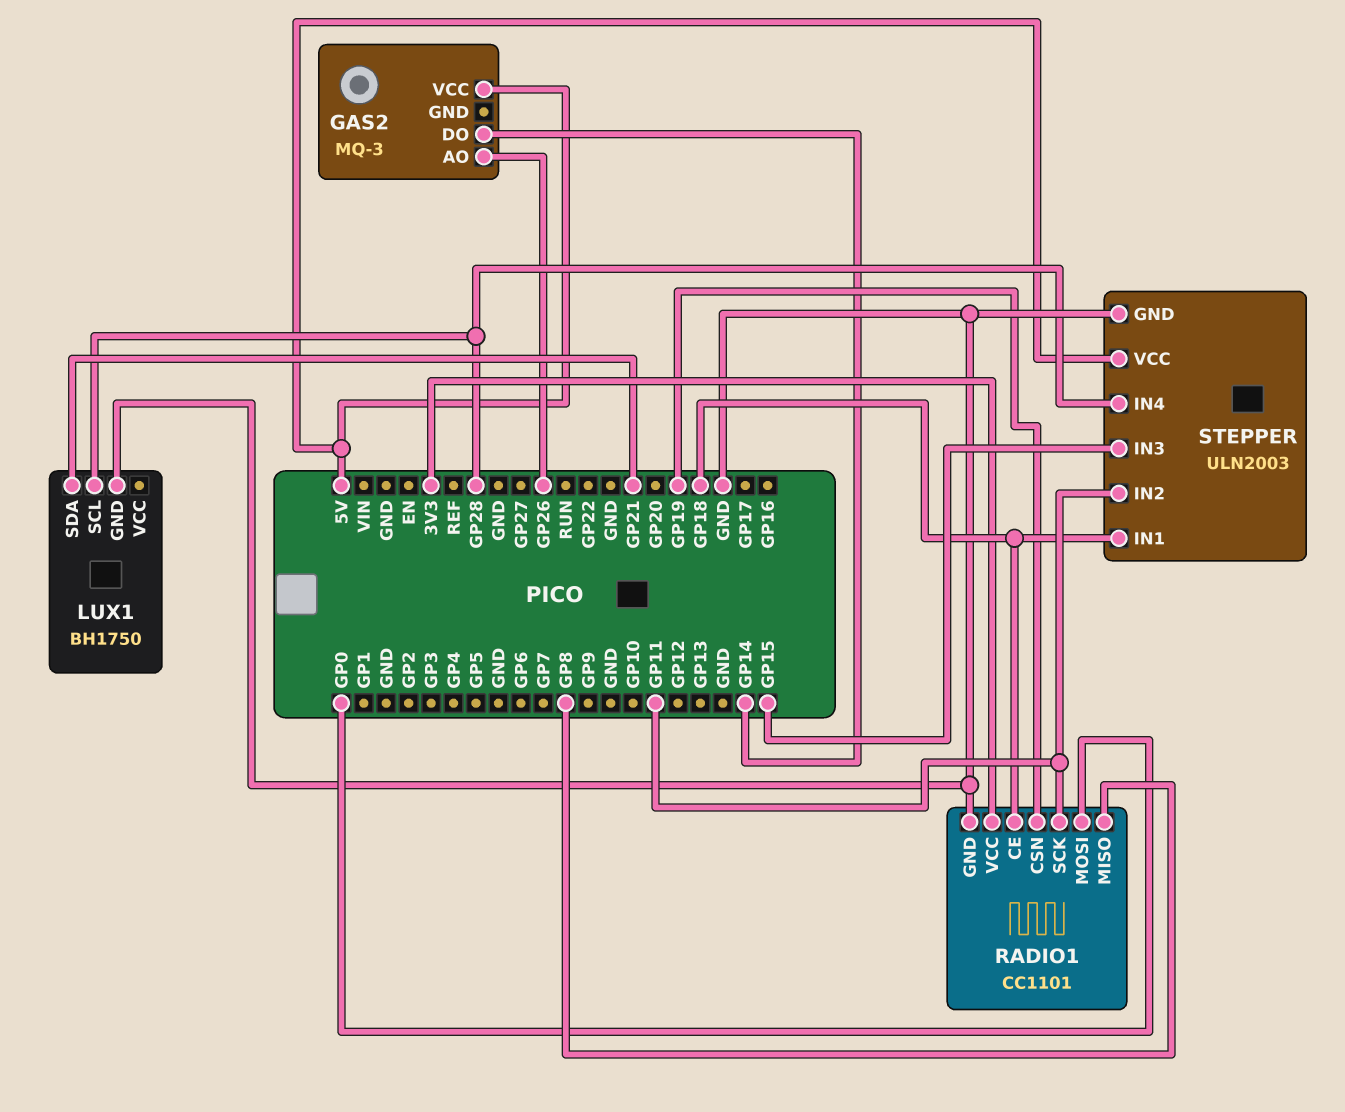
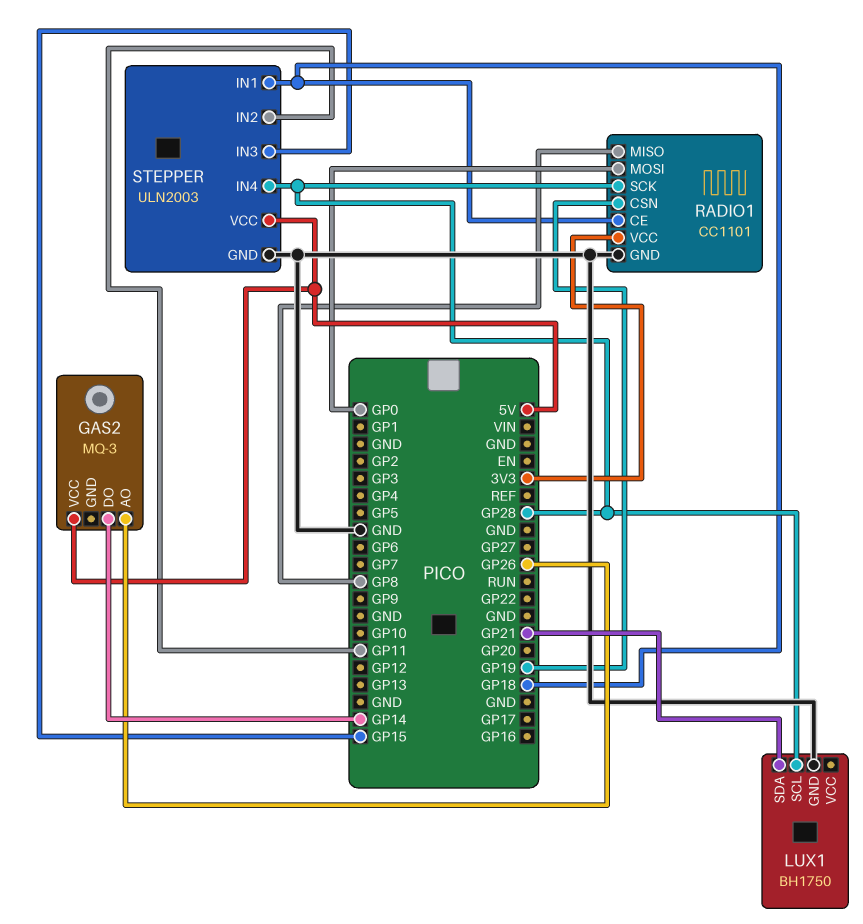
RADIO1 pin SCK: GP11 -> GP28

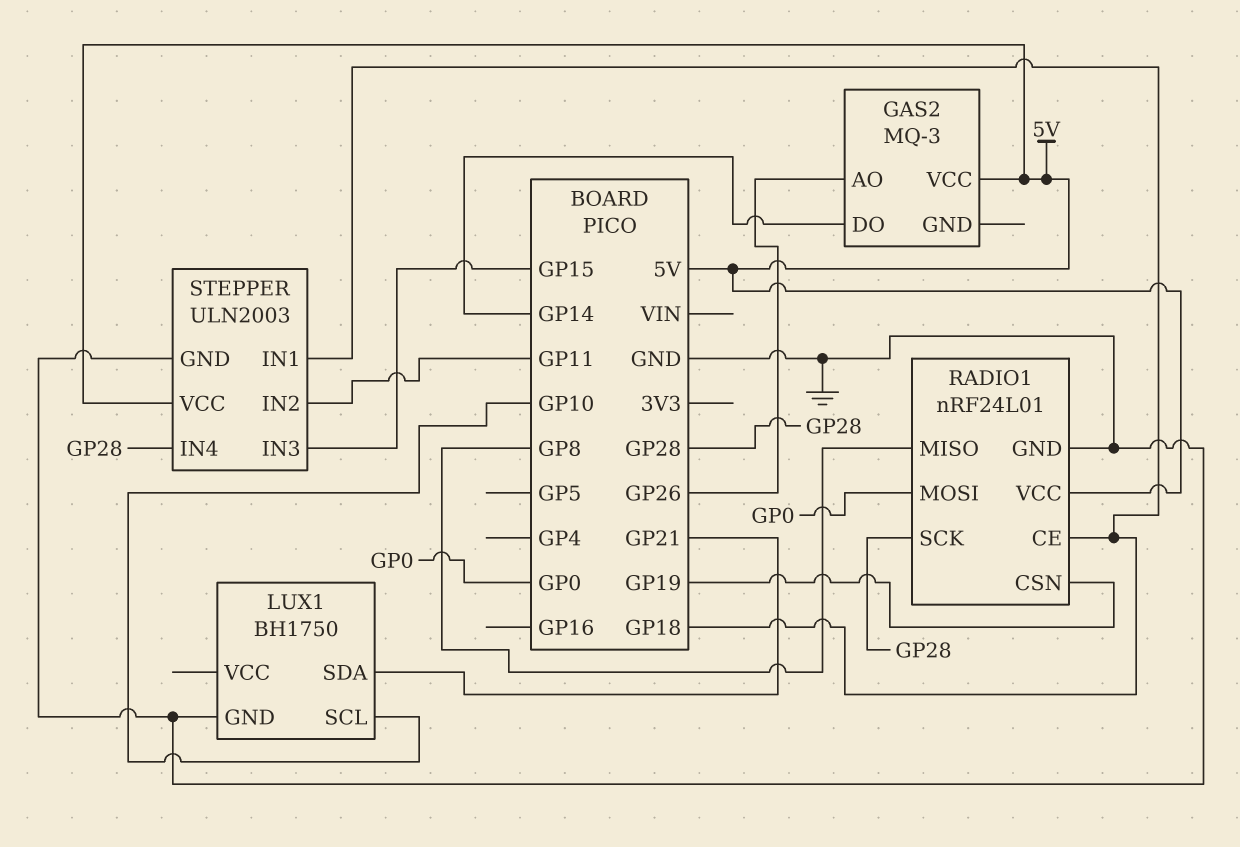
LUX1 pin SCL: GP28 -> GP10
RADIO1: CC1101 -> nRF24L01
RADIO1 pin VCC: 3V3 -> 5V

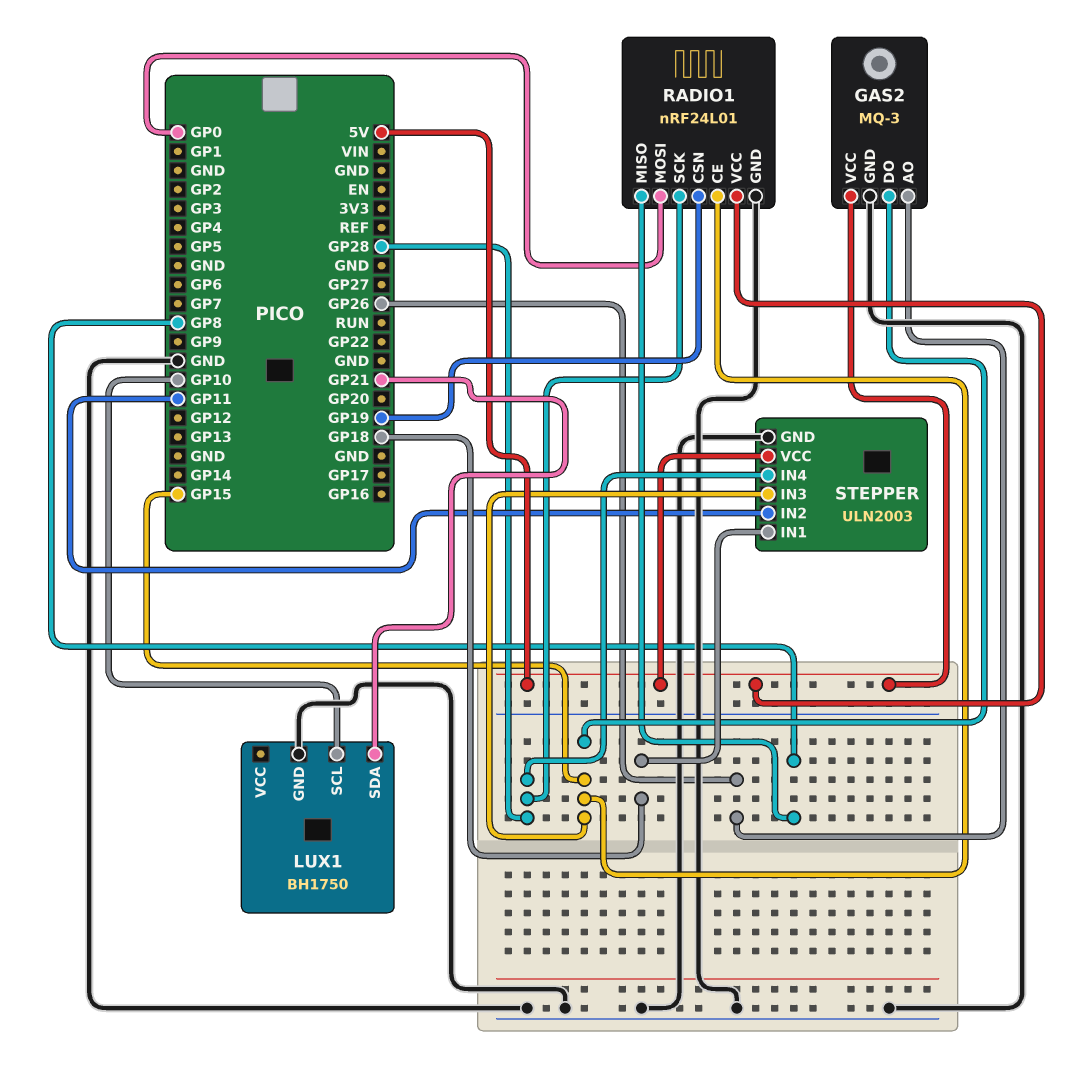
GAS2 pin DO: GP14 -> GP15
GAS2 pin GND: none -> GND
RADIO1 pin CE: GP18 -> GP15

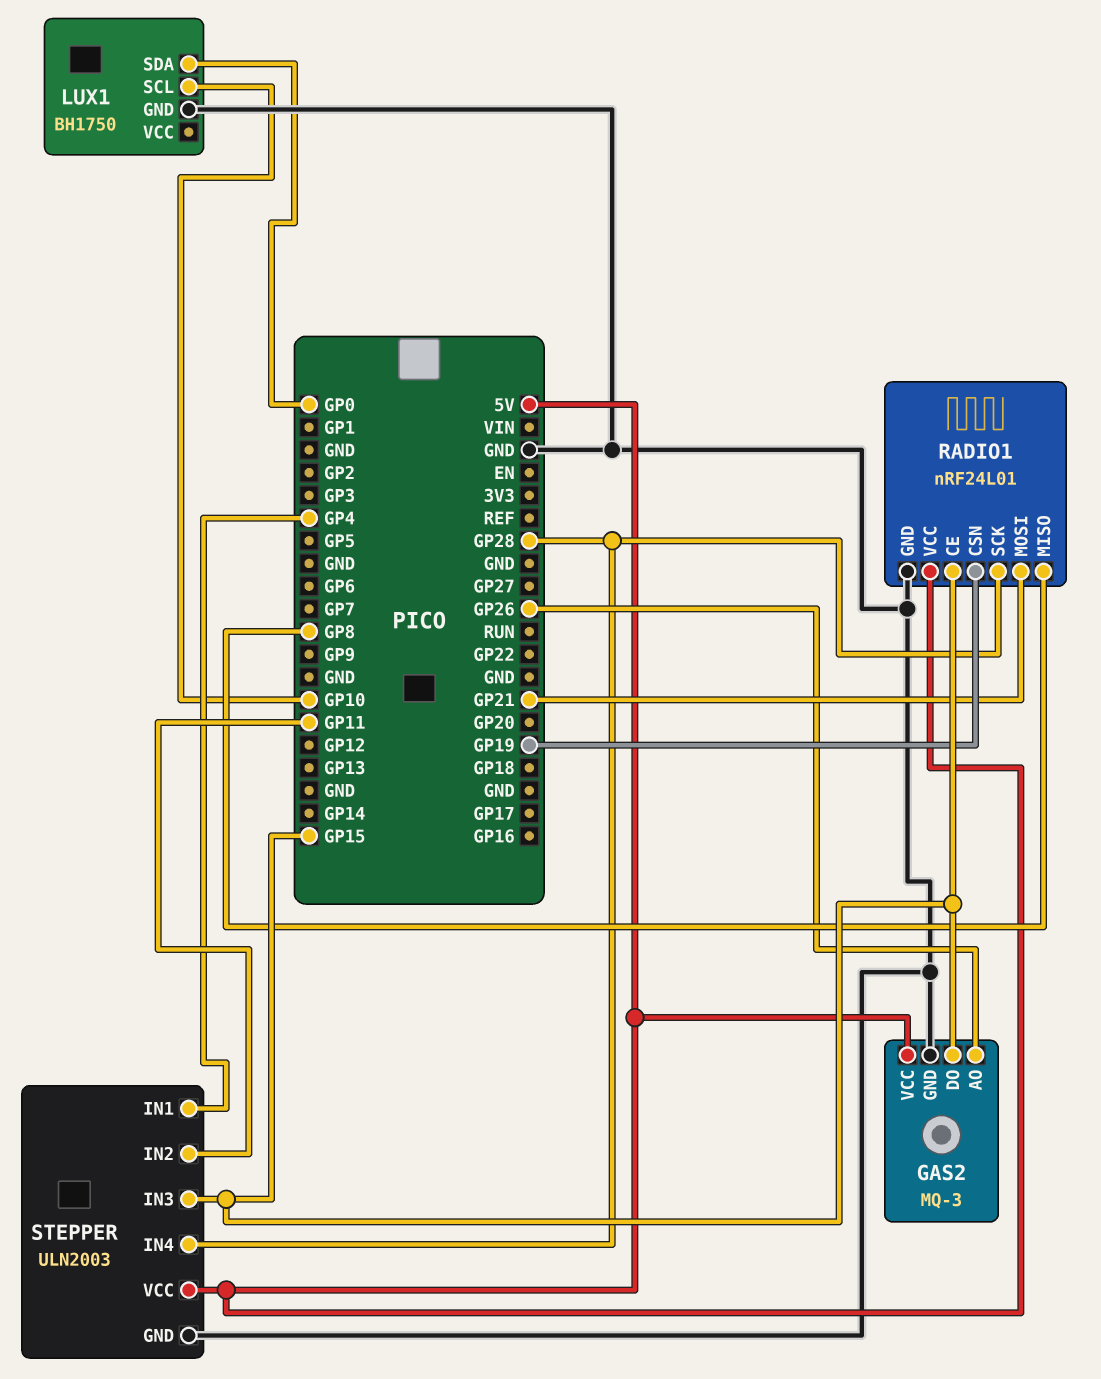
LUX1 pin SDA: GP21 -> GP0
RADIO1 pin MOSI: GP0 -> GP21
STEPPER pin IN1: GP18 -> GP4

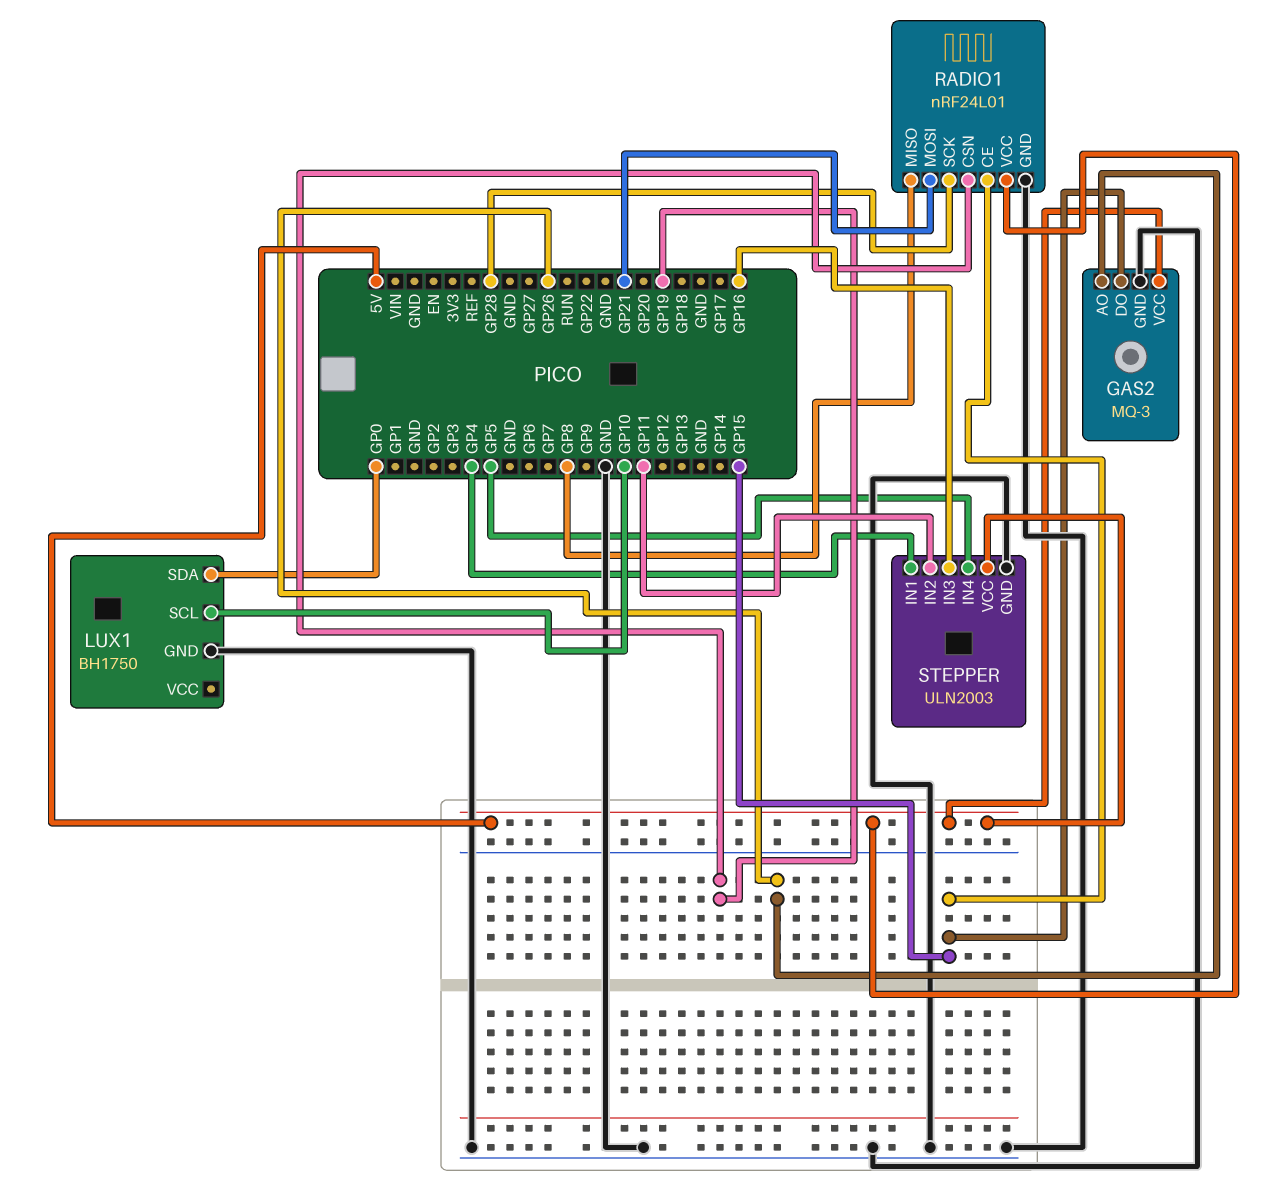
STEPPER pin IN3: GP15 -> GP16
STEPPER pin IN4: GP28 -> GP5

